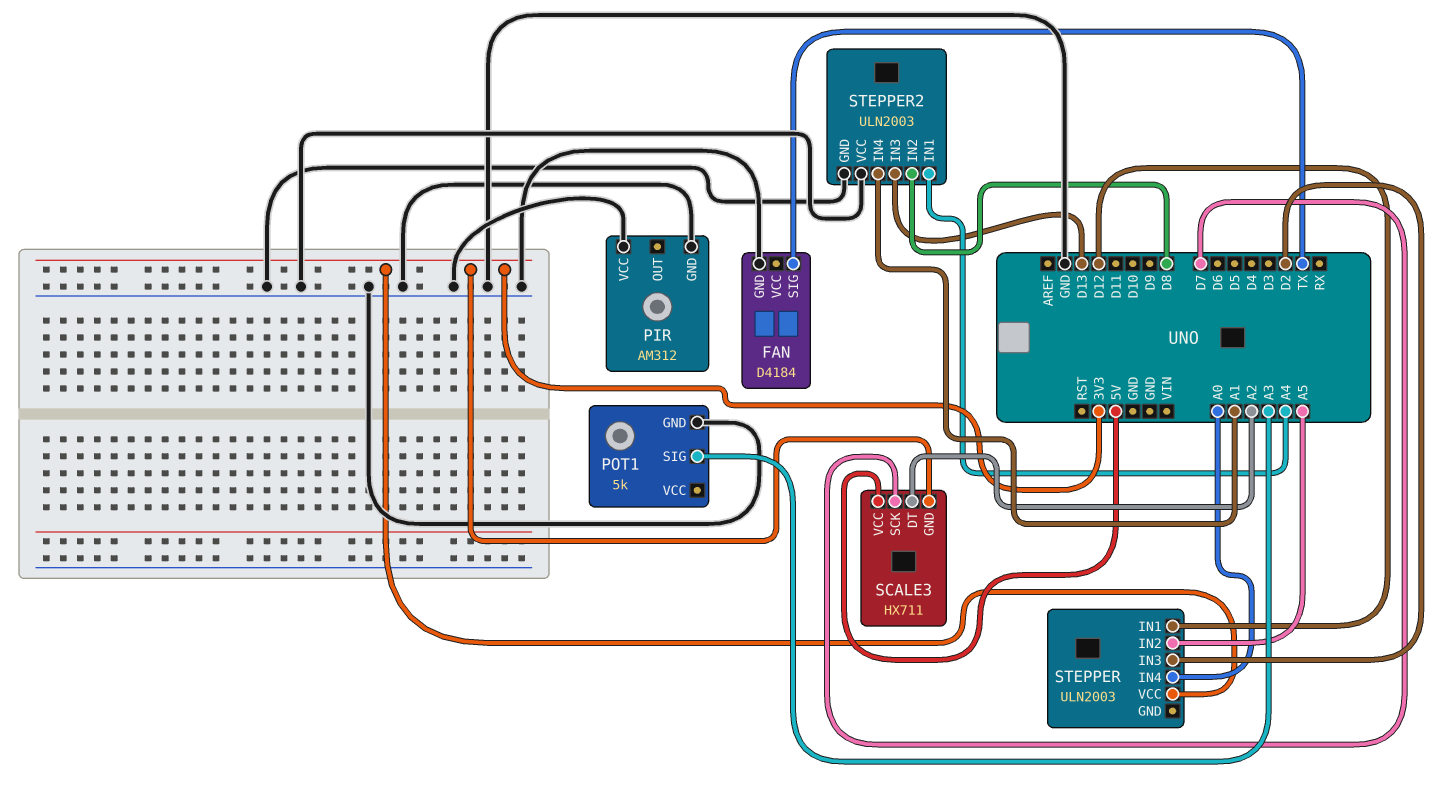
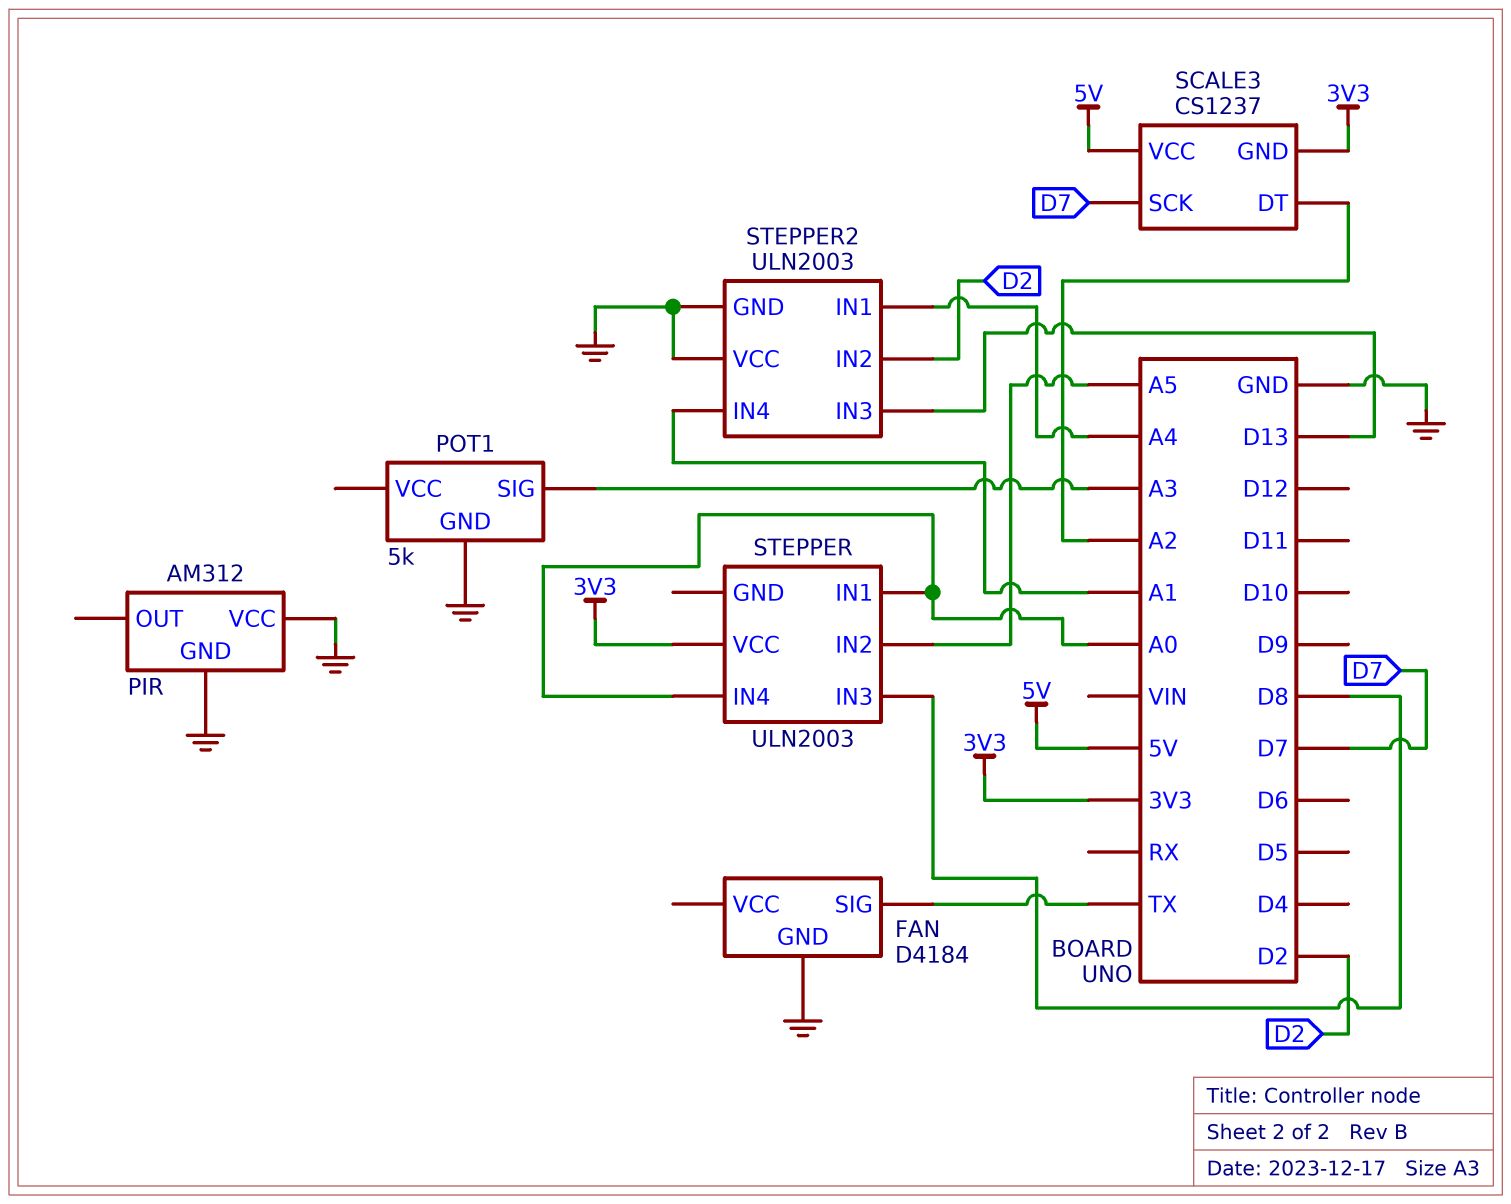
SCALE3: HX711 -> CS1237
STEPPER pin IN1: D12 -> A0
STEPPER pin IN3: D2 -> D8
STEPPER2 pin IN2: D8 -> D2

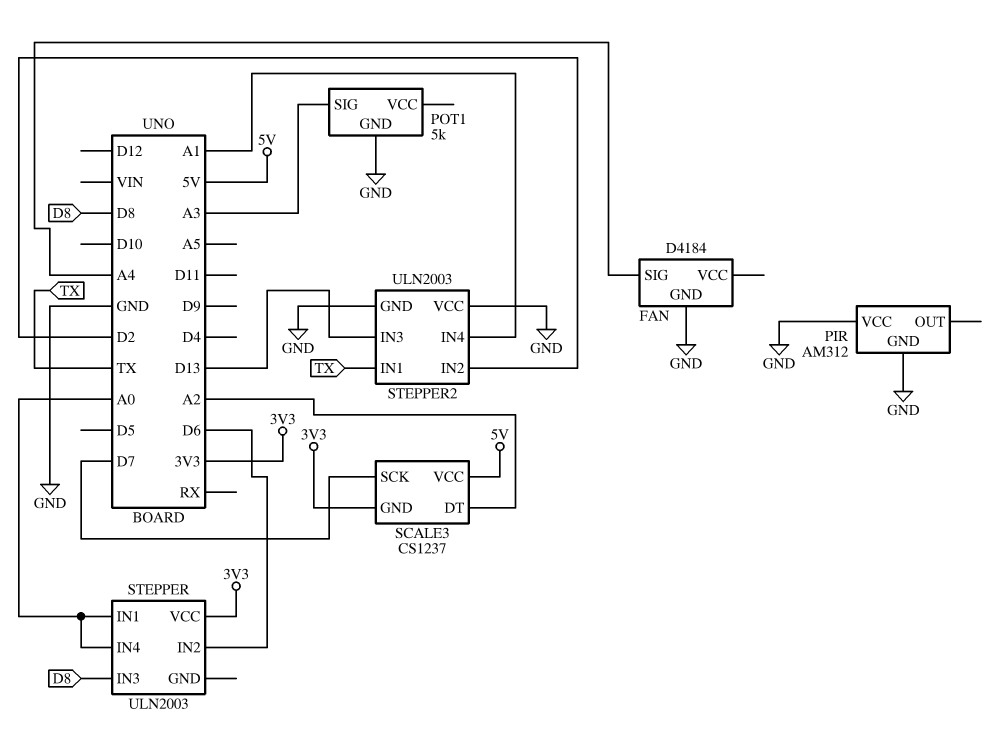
FAN pin SIG: TX -> A4
STEPPER pin IN2: A5 -> D6
STEPPER2 pin IN1: A4 -> TX

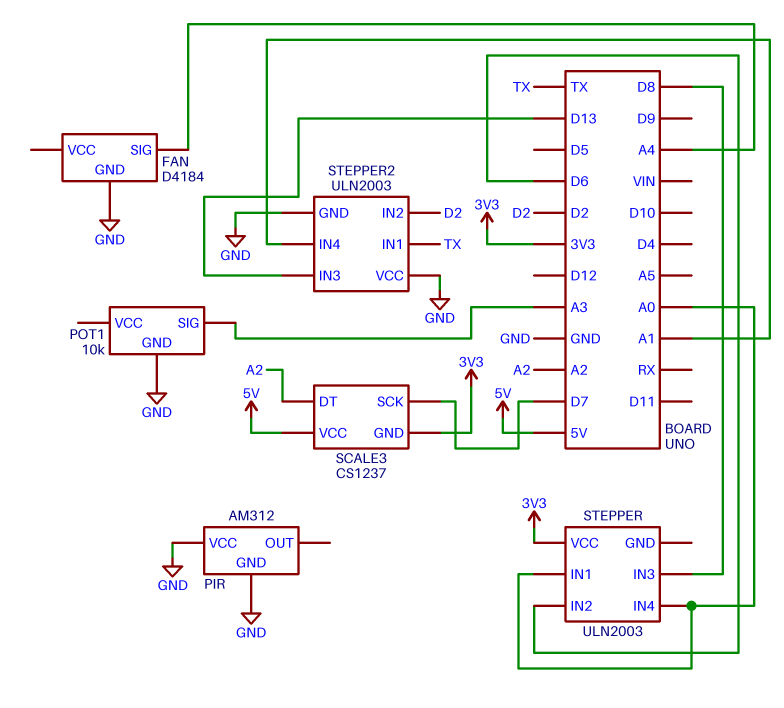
POT1: 5k -> 10k

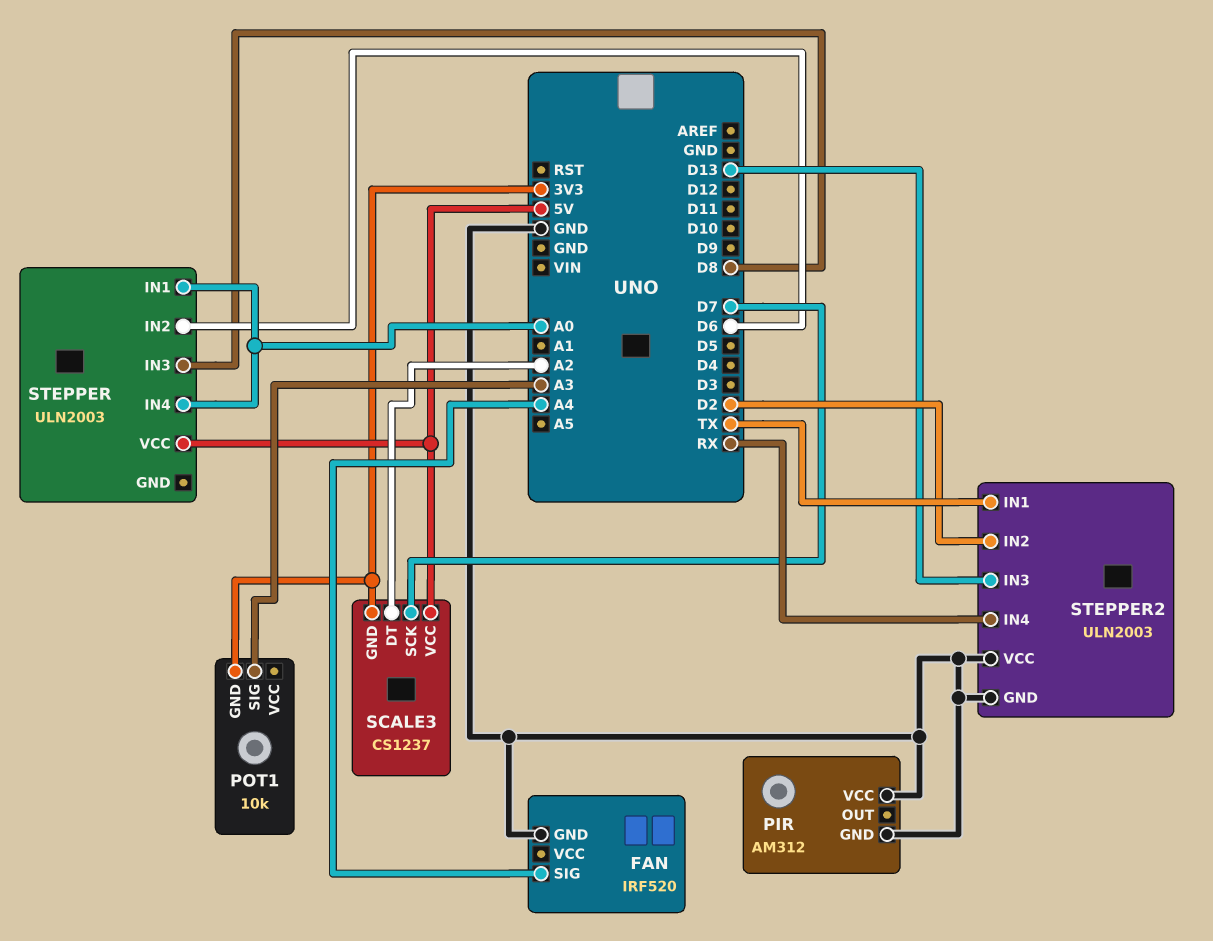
FAN: D4184 -> IRF520
POT1 pin GND: GND -> 3V3
STEPPER pin VCC: 3V3 -> 5V
STEPPER2 pin IN4: A1 -> RX

